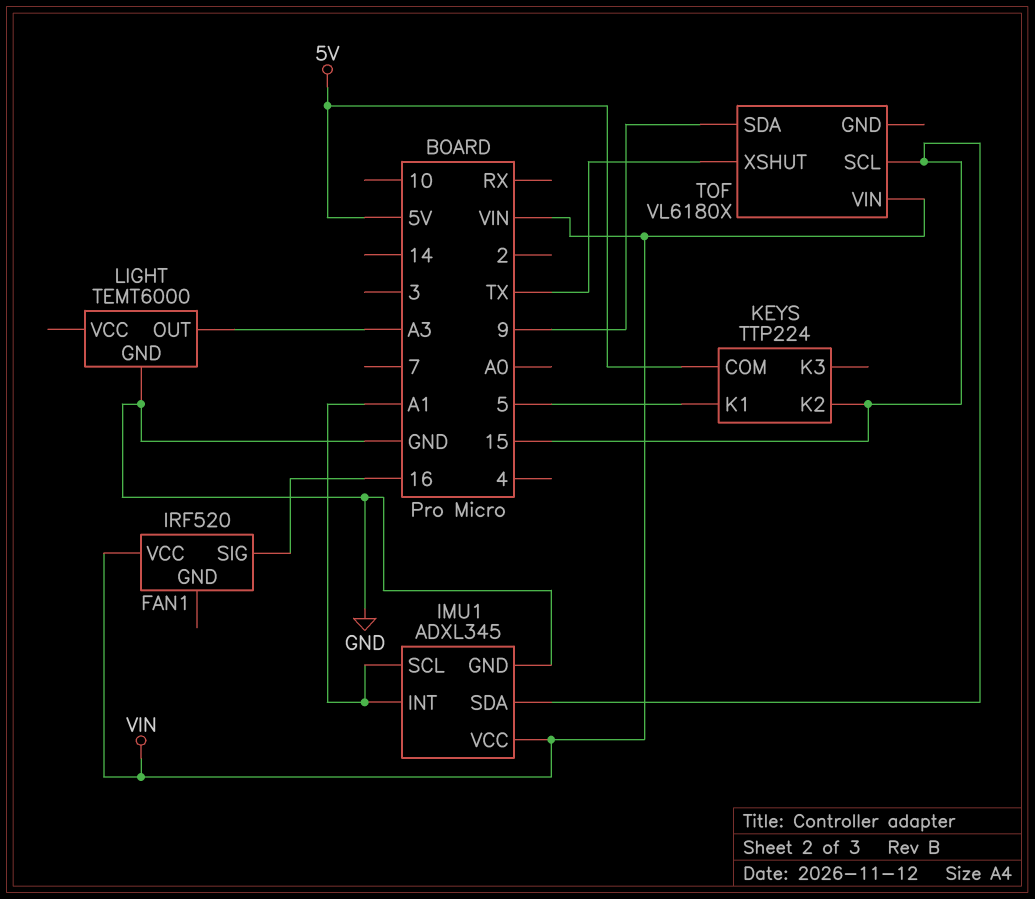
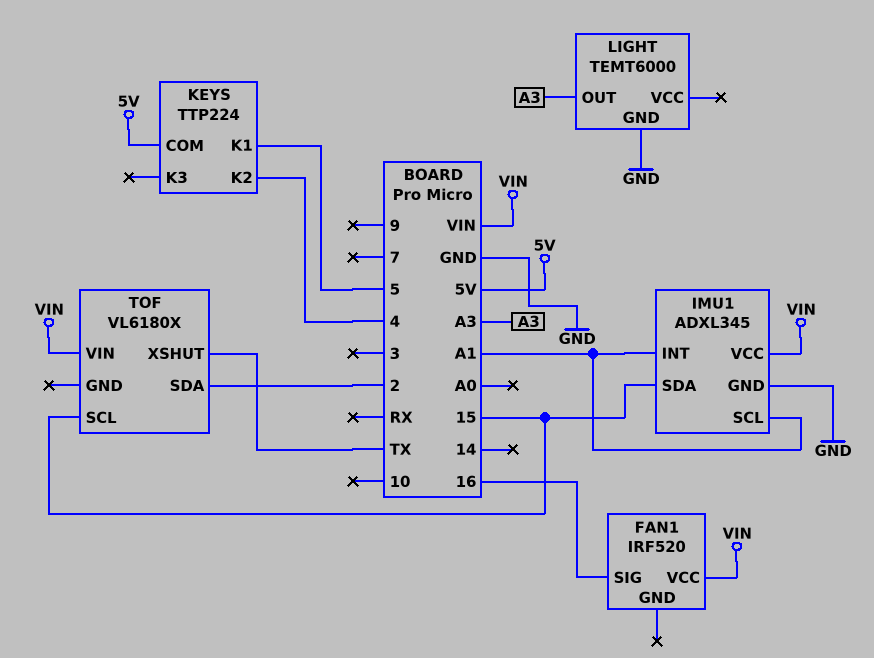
KEYS pin K2: 15 -> 4
TOF pin SDA: 9 -> 2

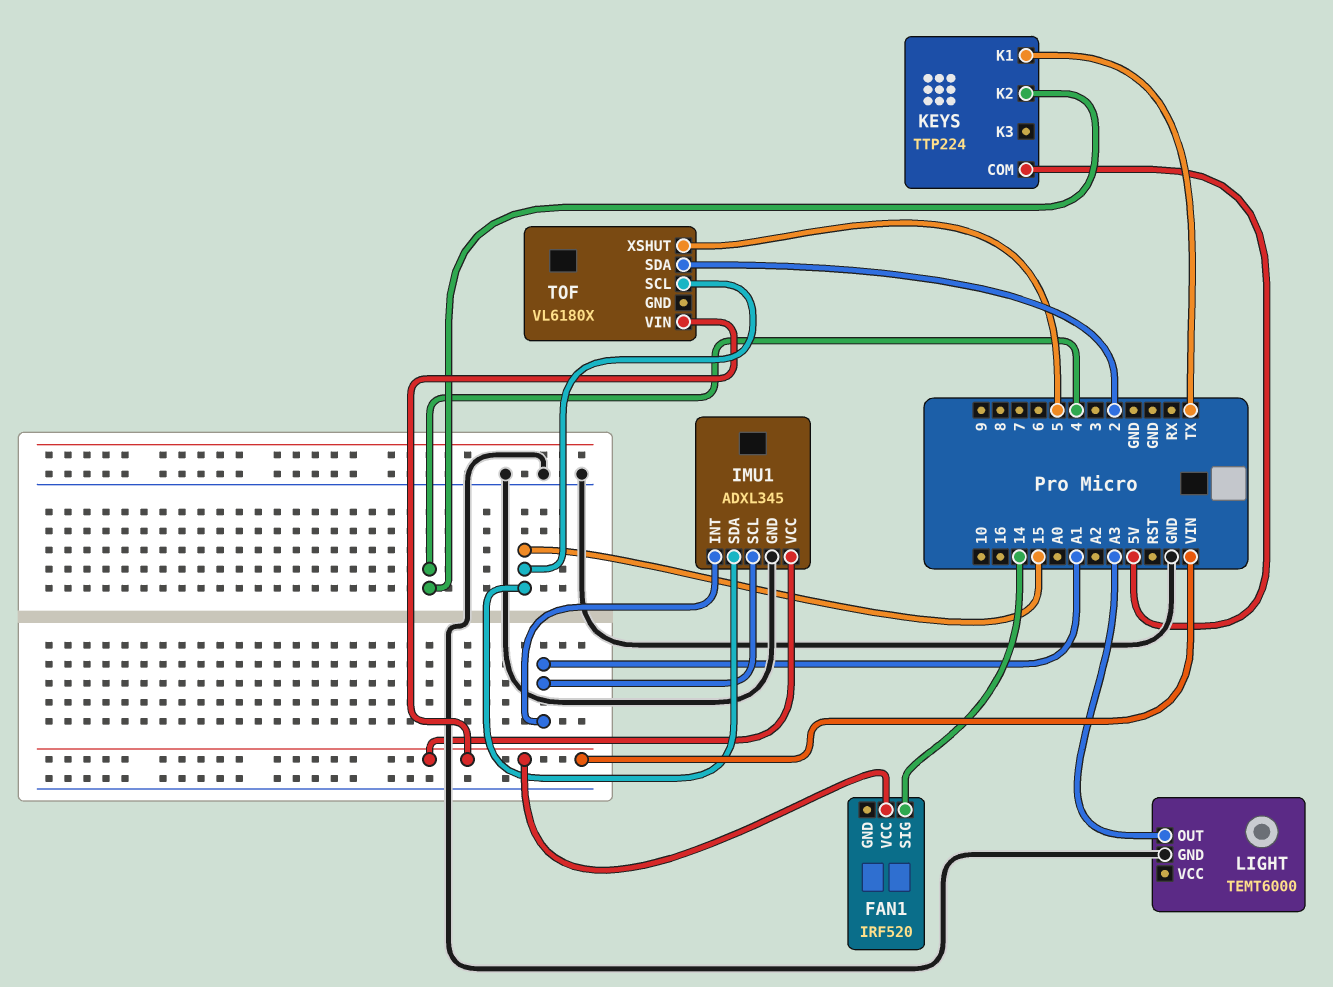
FAN1 pin SIG: 16 -> 14
KEYS pin K1: 5 -> TX
TOF pin XSHUT: TX -> 5

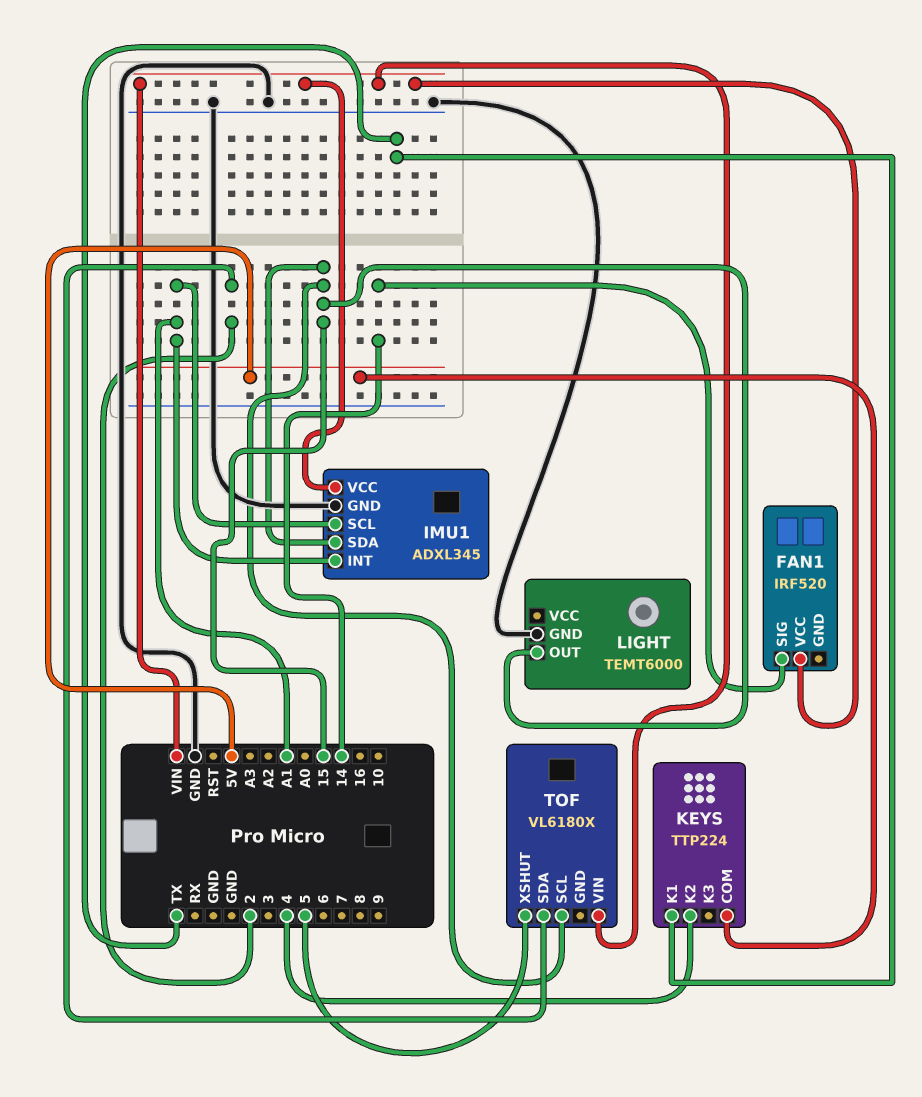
LIGHT pin OUT: A3 -> 15

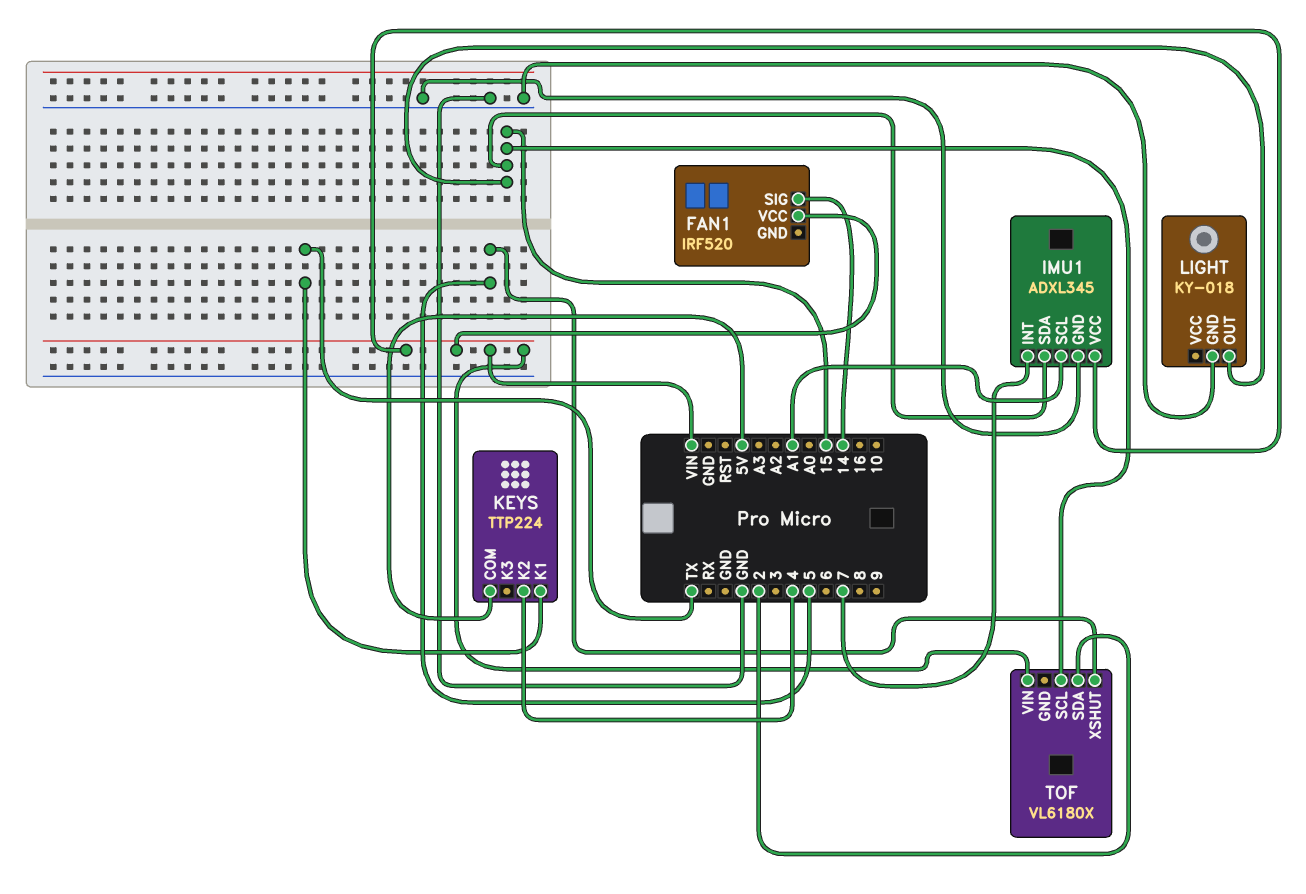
IMU1 pin INT: A1 -> 7
LIGHT: TEMT6000 -> KY-018

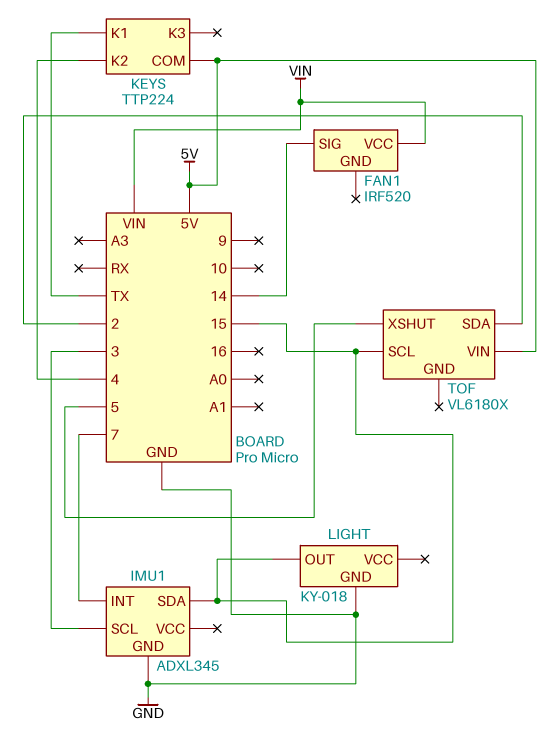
IMU1 pin SCL: A1 -> 3
IMU1 pin VCC: VIN -> none
TOF pin VIN: VIN -> 5V

